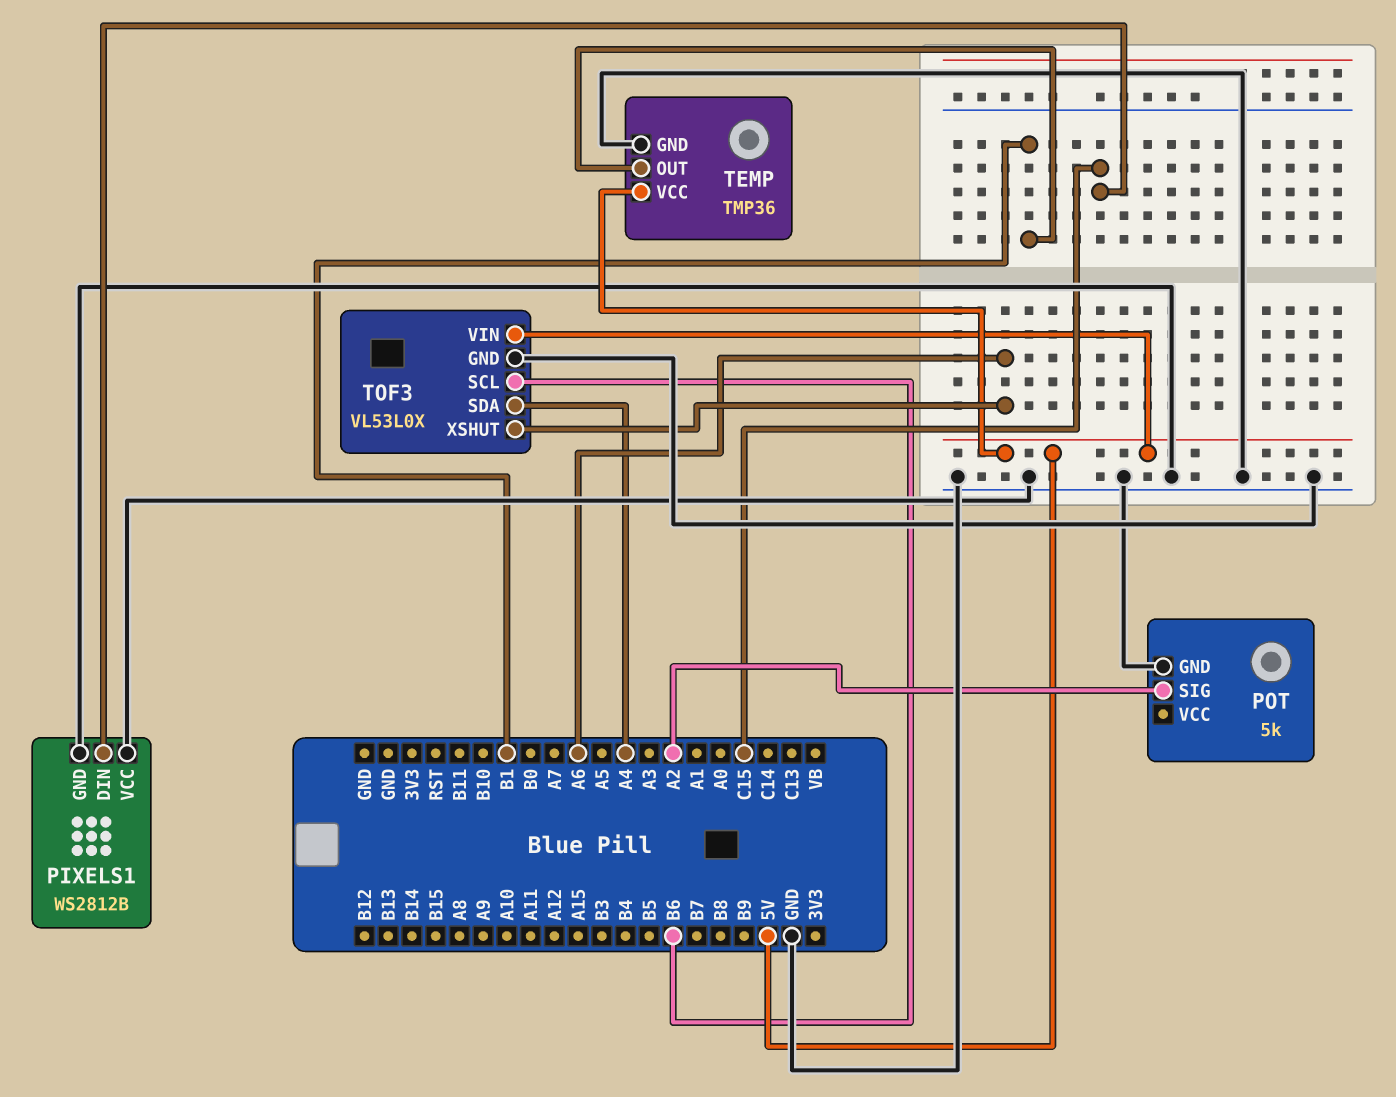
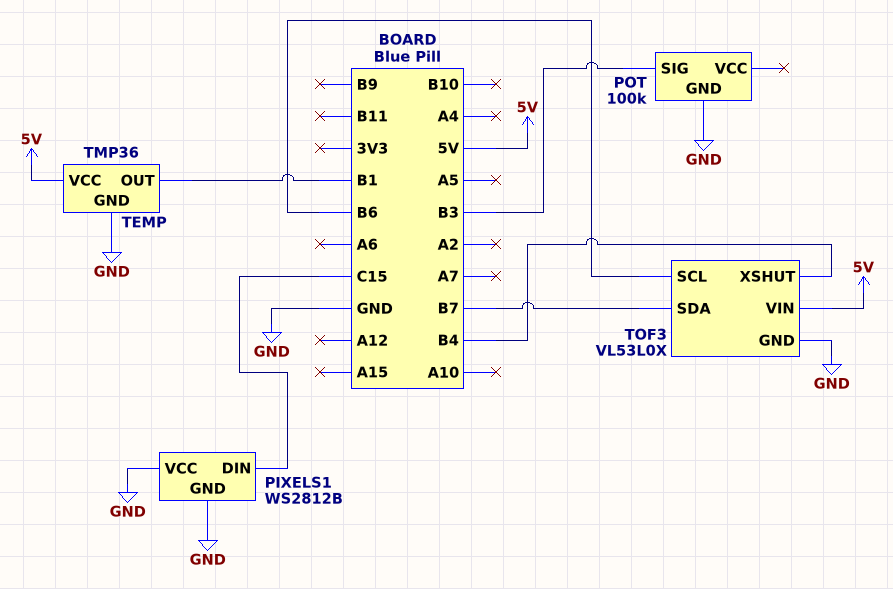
POT: 5k -> 100k
POT pin SIG: A2 -> B3
TOF3 pin SDA: A4 -> B7
TOF3 pin XSHUT: A6 -> B4

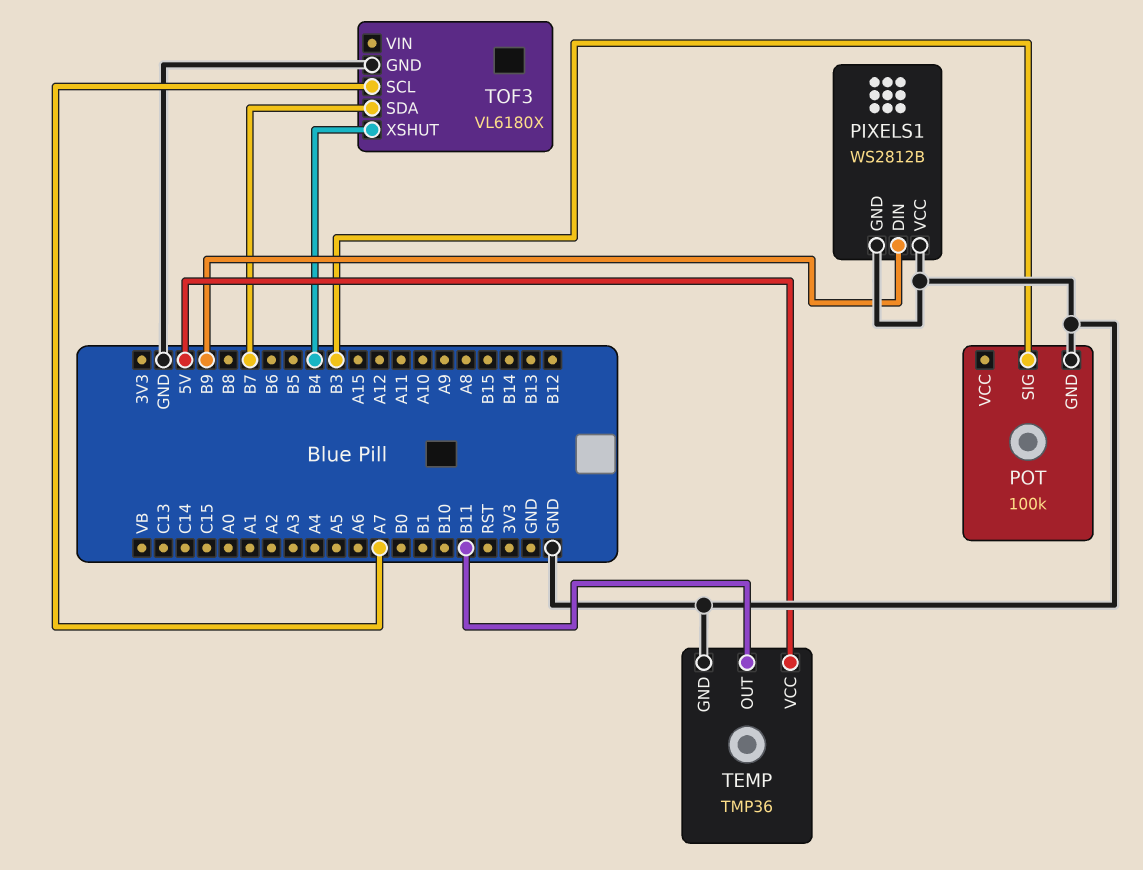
PIXELS1 pin DIN: C15 -> B9
TEMP pin OUT: B1 -> B11
TOF3: VL53L0X -> VL6180X
TOF3 pin SCL: B6 -> A7
TOF3 pin VIN: 5V -> none

